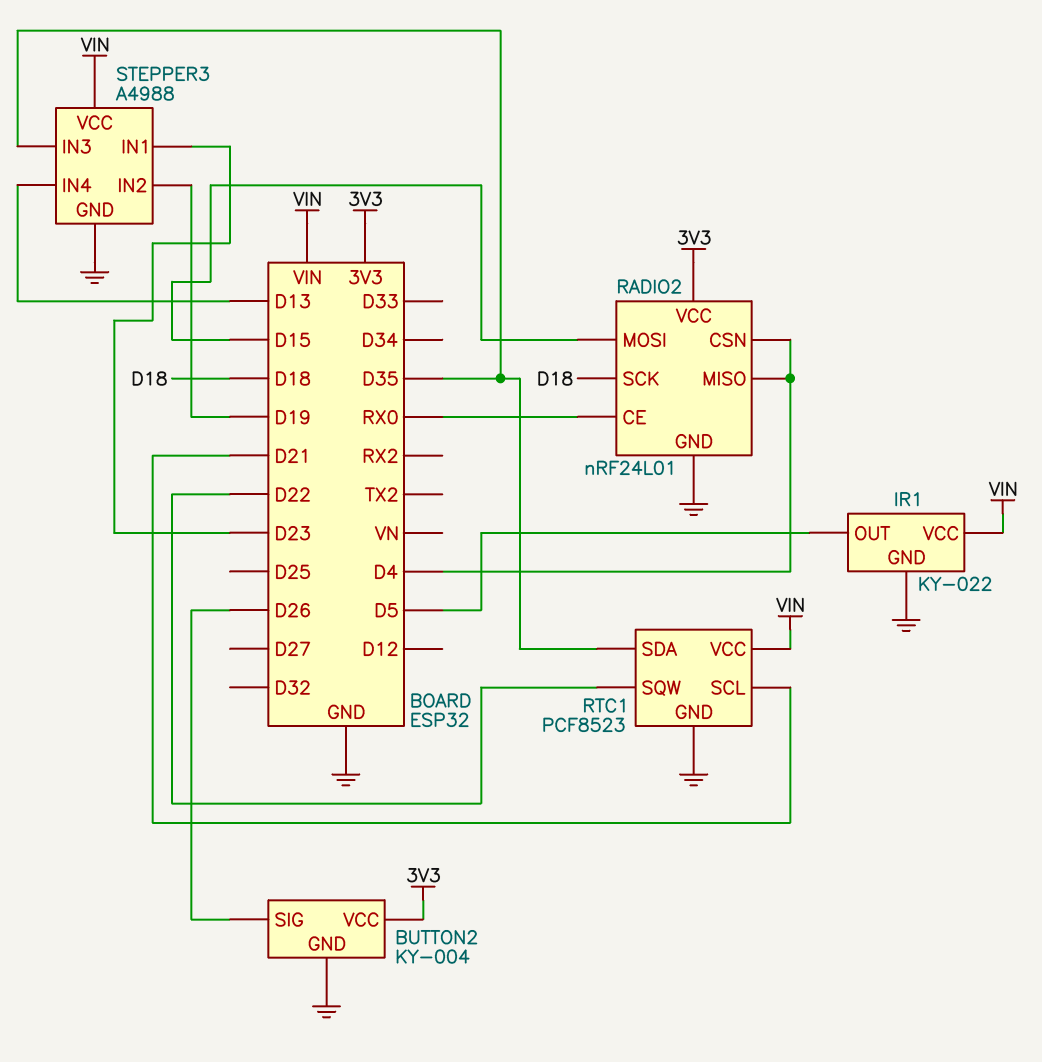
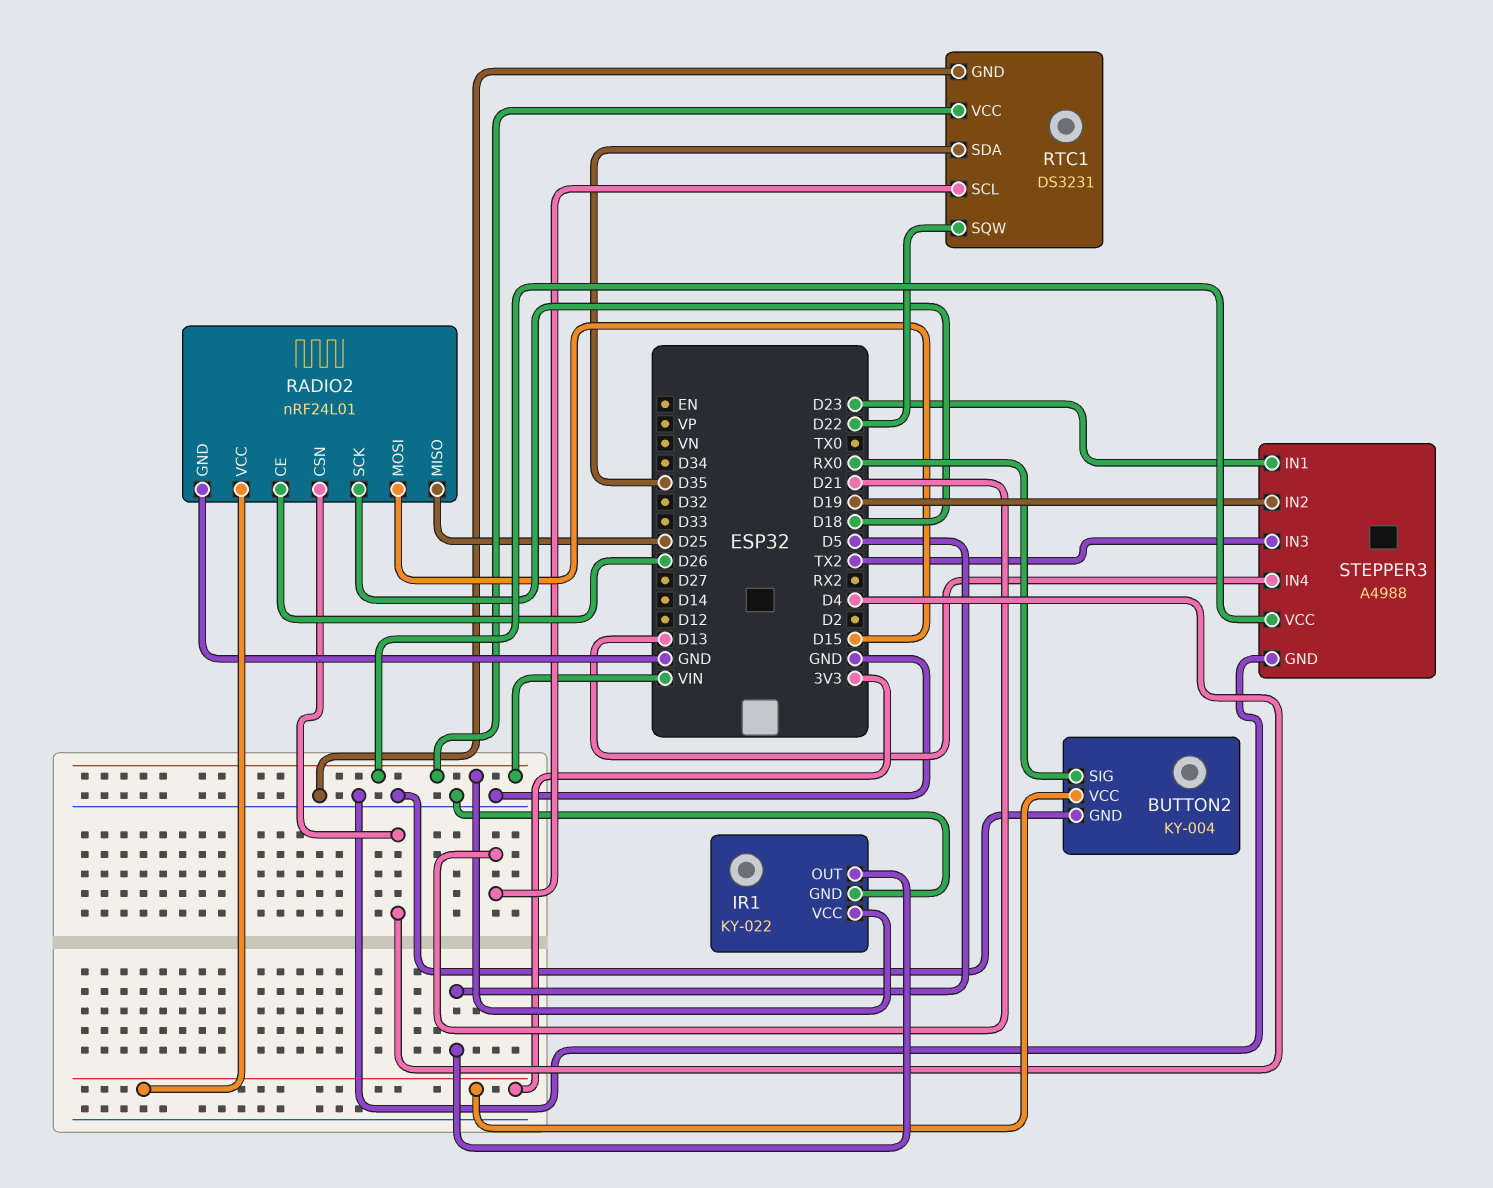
BUTTON2 pin SIG: D26 -> RX0
RADIO2 pin CE: RX0 -> D26
RADIO2 pin MISO: D4 -> D25
RTC1: PCF8523 -> DS3231
STEPPER3 pin IN3: D35 -> TX2

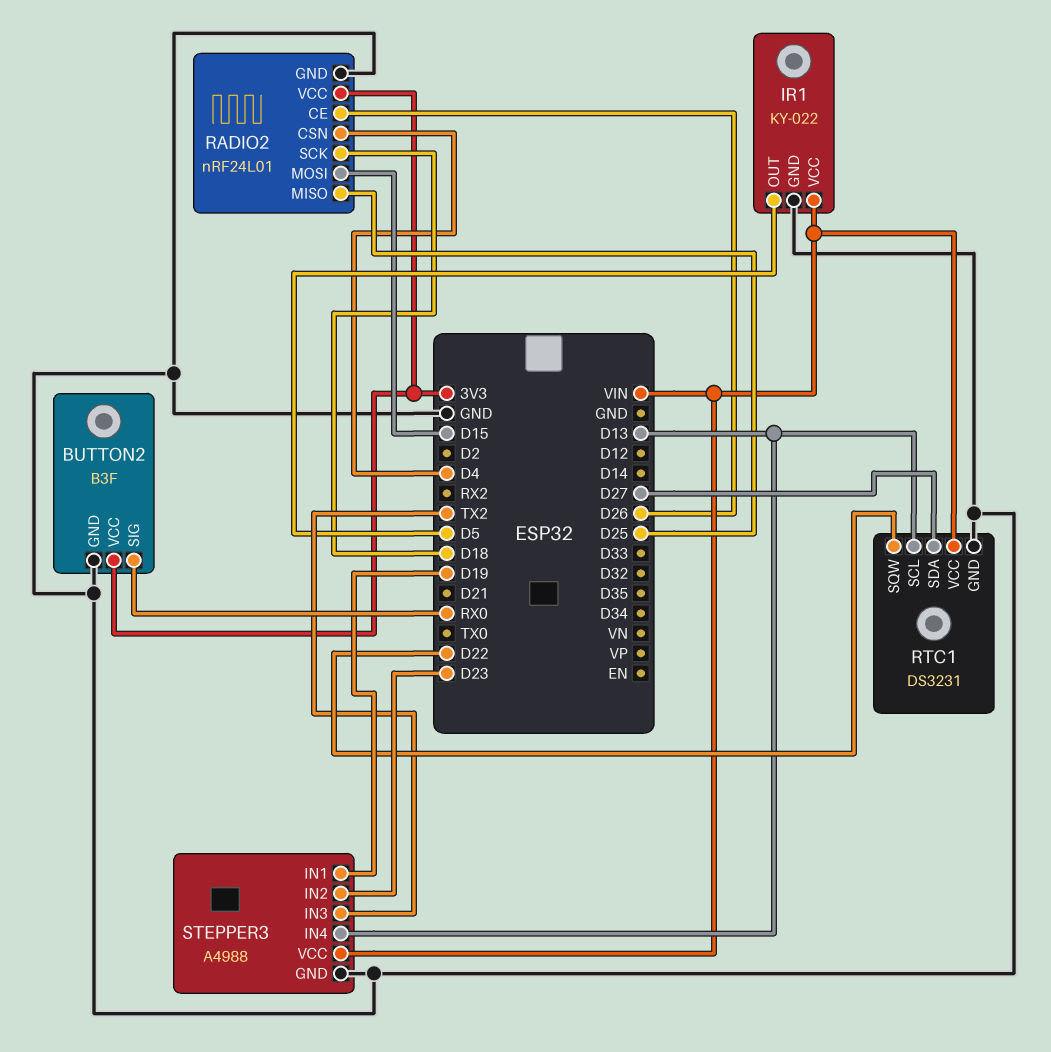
BUTTON2: KY-004 -> B3F
RTC1 pin SCL: D21 -> D13
RTC1 pin SDA: D35 -> D27
STEPPER3 pin IN1: D23 -> D19
STEPPER3 pin IN2: D19 -> D23

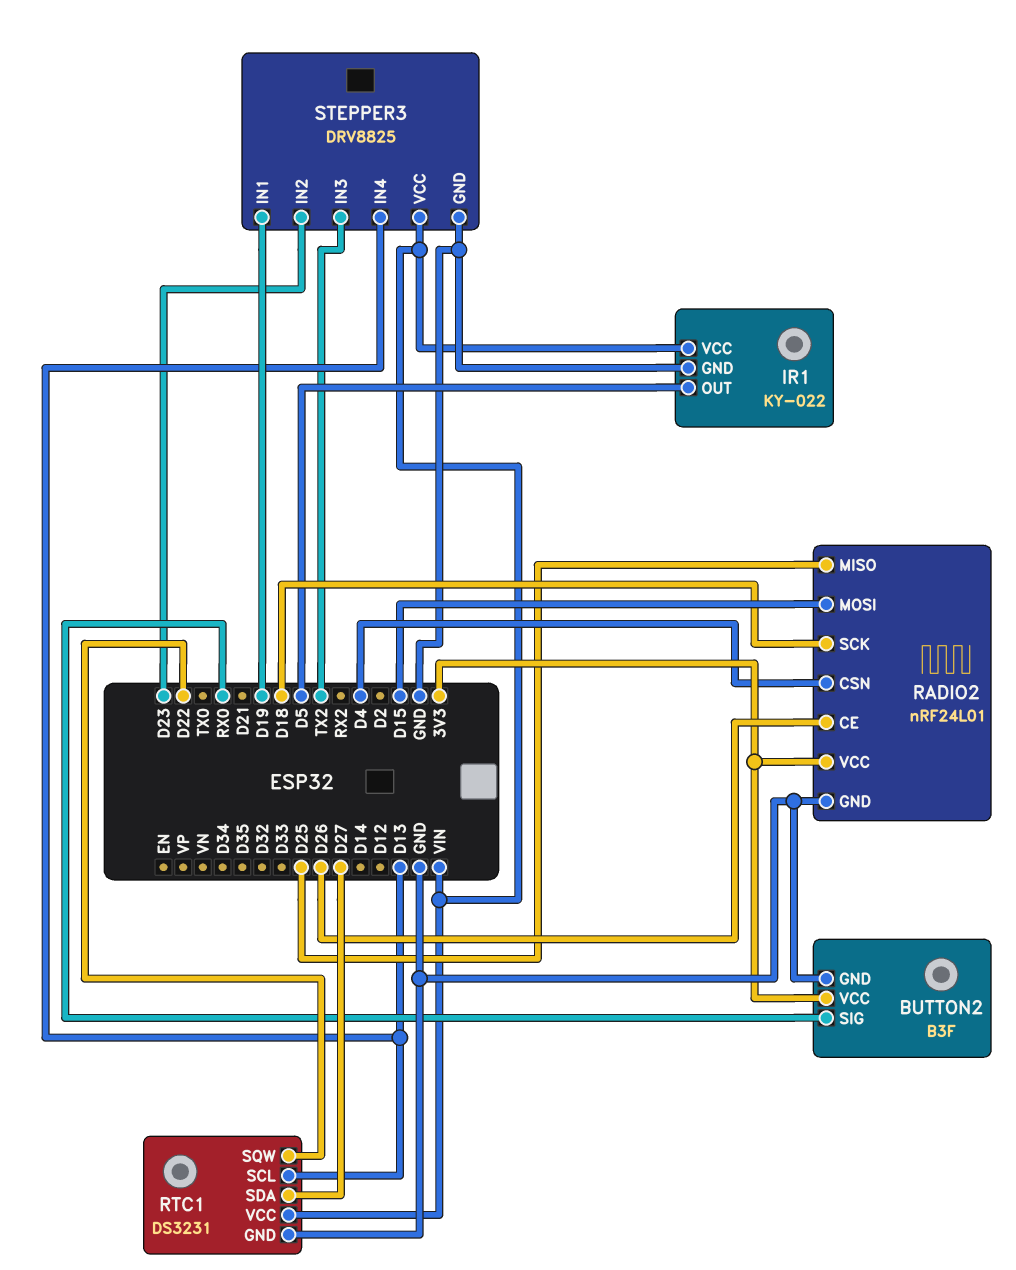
STEPPER3: A4988 -> DRV8825

